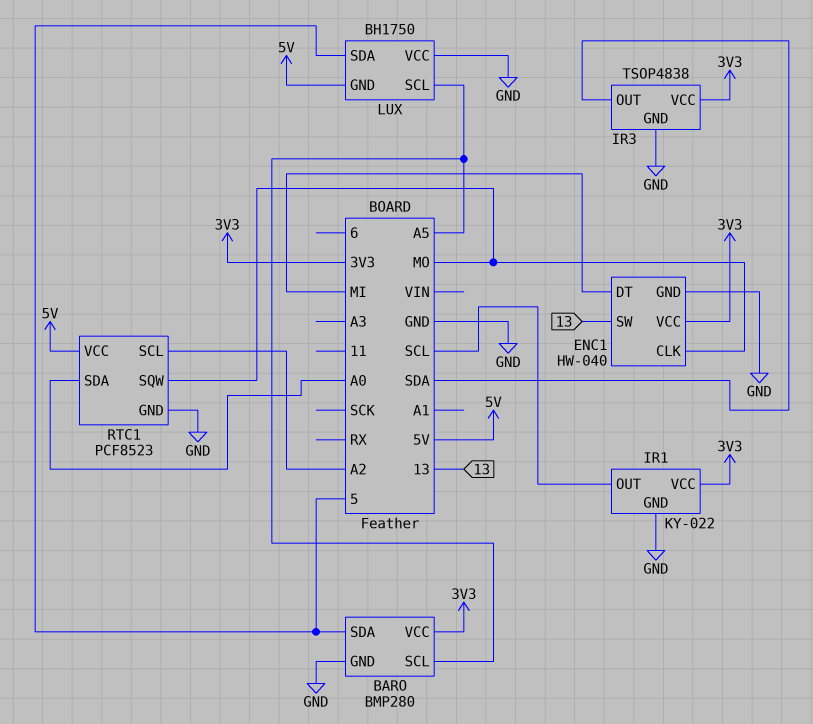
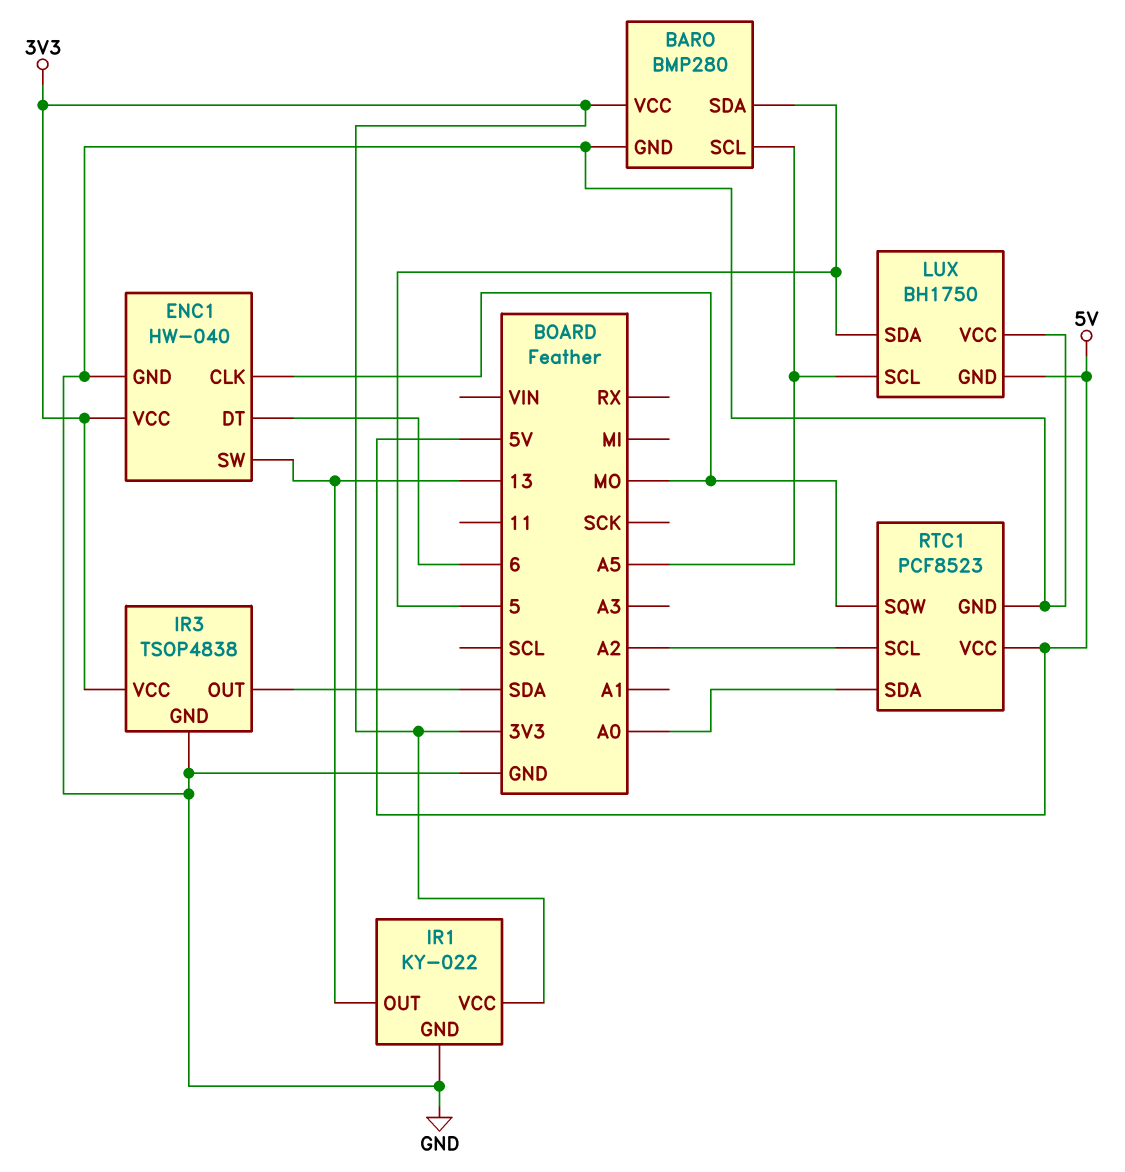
ENC1 pin DT: MI -> 6
IR1 pin OUT: SCL -> 13

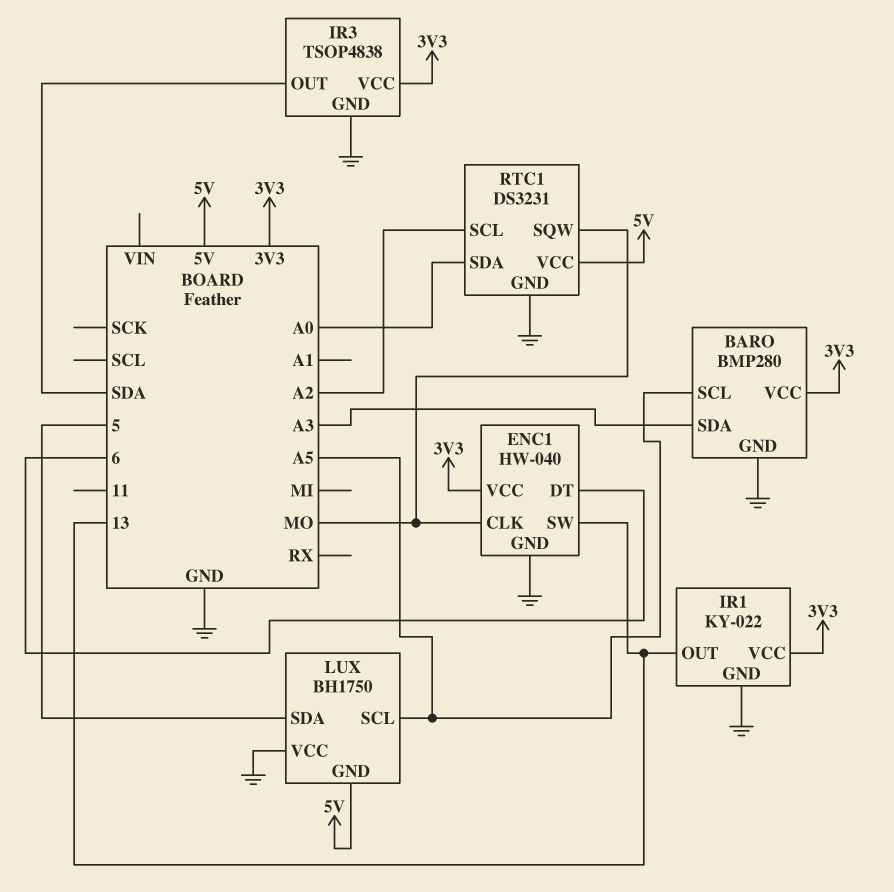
BARO pin SDA: 5 -> A3
RTC1: PCF8523 -> DS3231

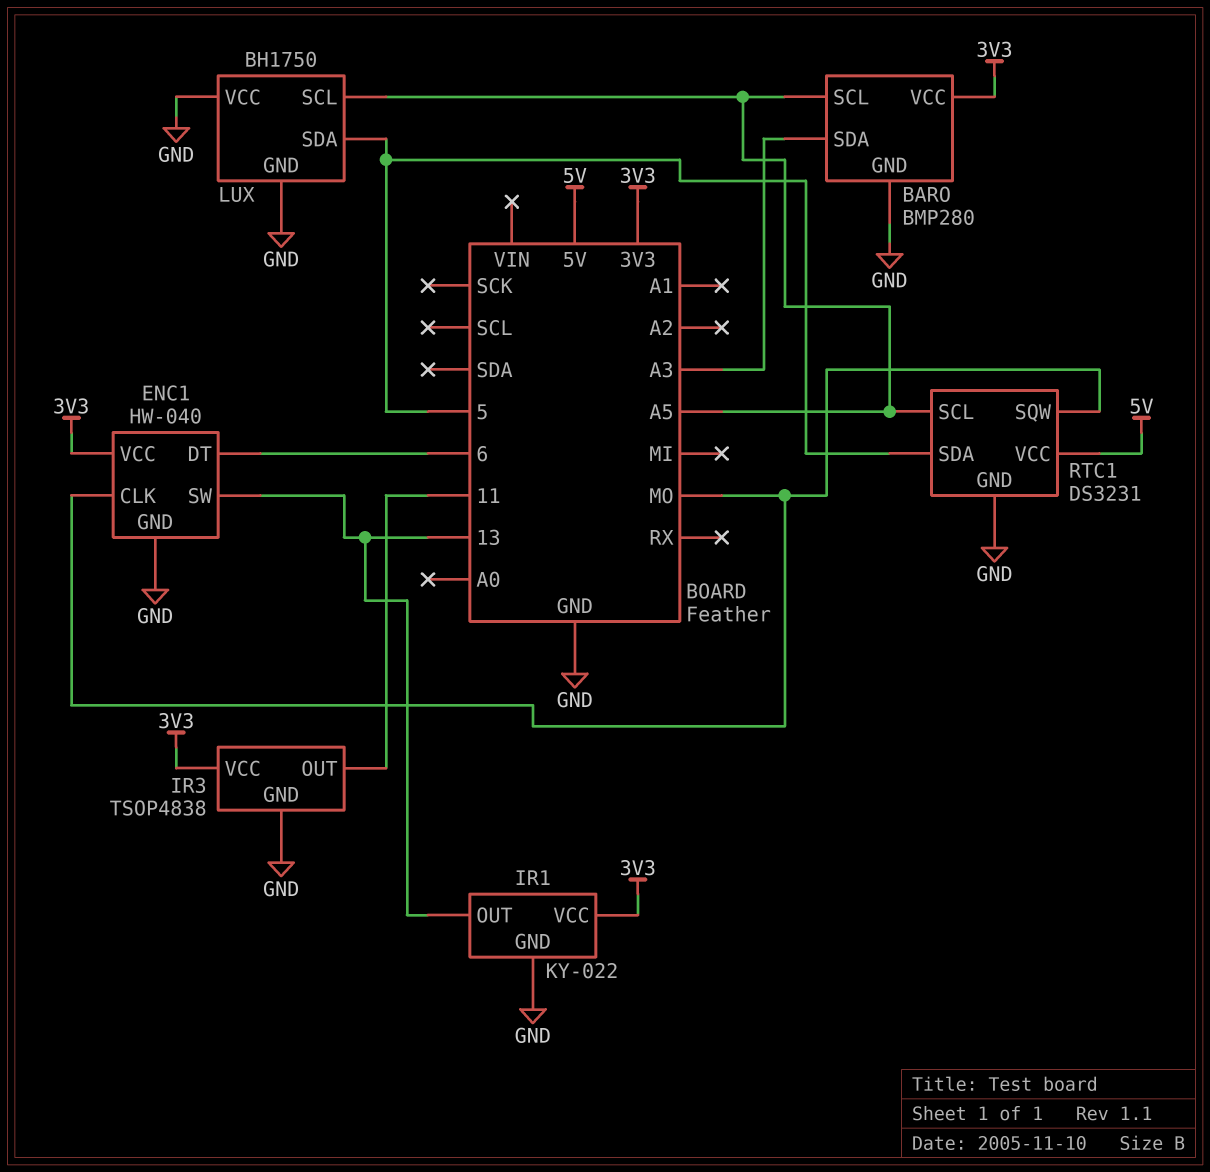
IR3 pin OUT: SDA -> 11
LUX pin GND: 5V -> GND
RTC1 pin SCL: A2 -> A5
RTC1 pin SDA: A0 -> 5

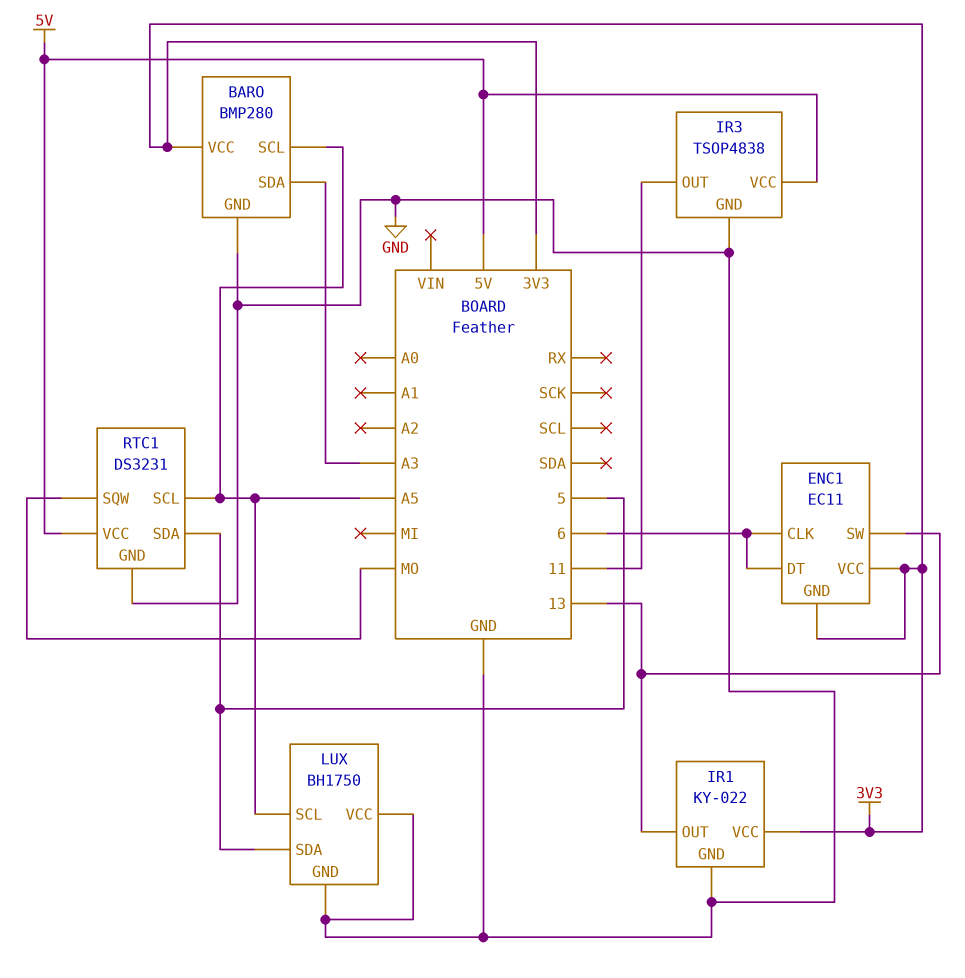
ENC1: HW-040 -> EC11
ENC1 pin CLK: MO -> 6
ENC1 pin GND: GND -> 3V3
IR3 pin VCC: 3V3 -> 5V

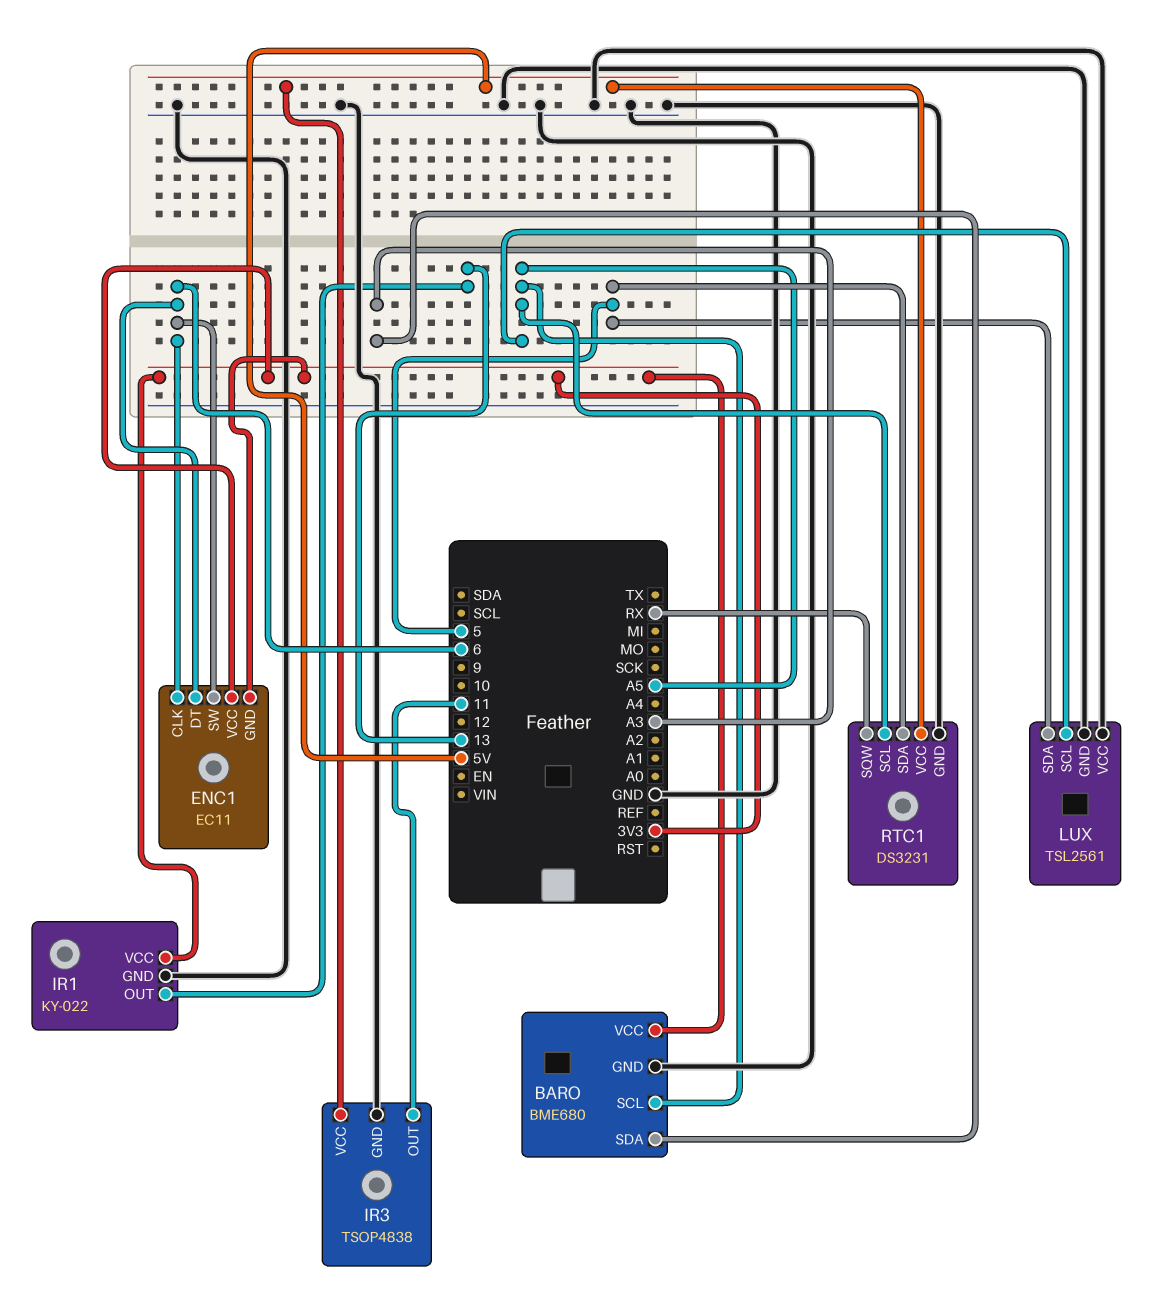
BARO: BMP280 -> BME680
ENC1 pin SW: 13 -> 6
LUX: BH1750 -> TSL2561
RTC1 pin SQW: MO -> RX

